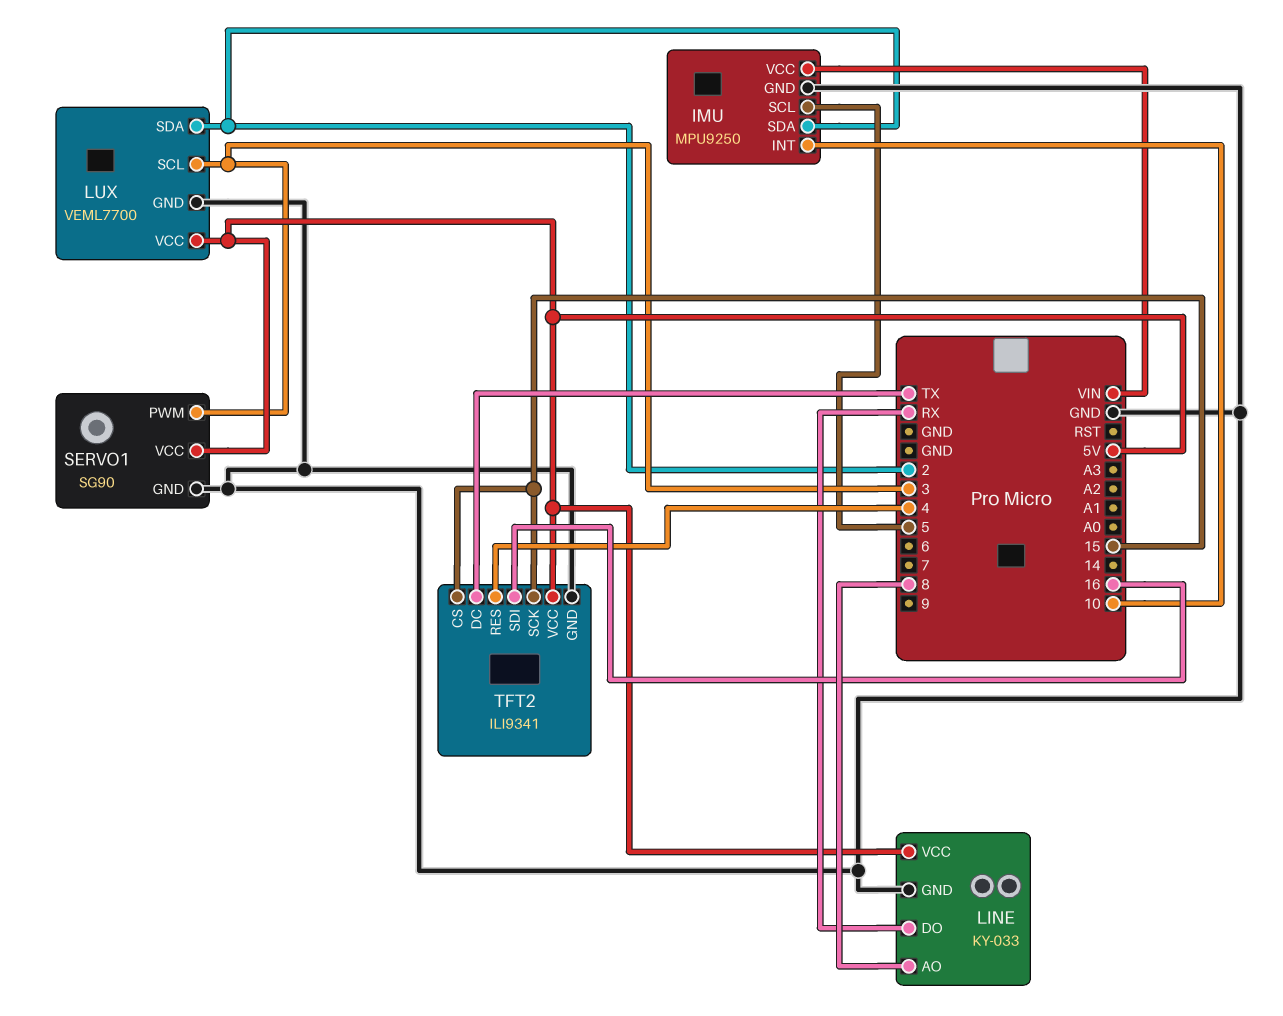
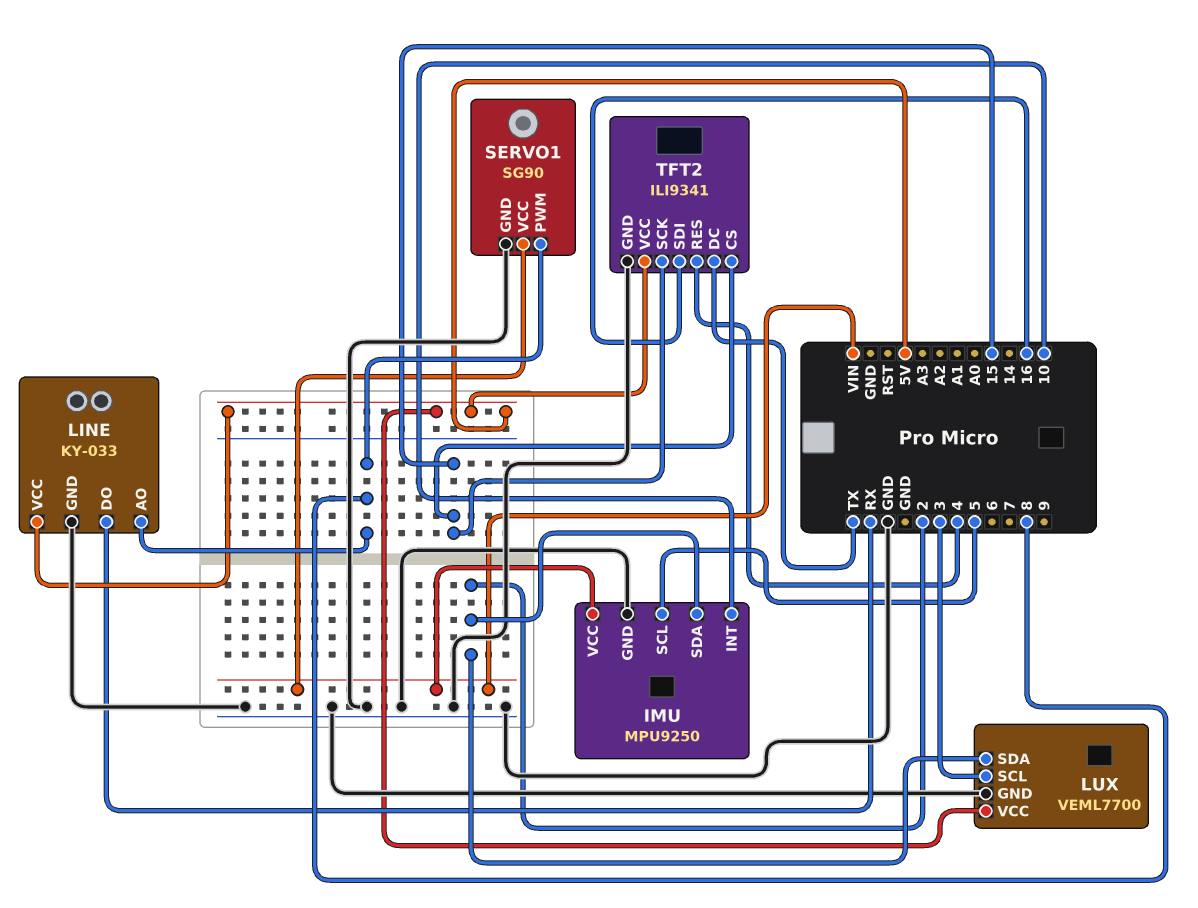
SERVO1 pin PWM: 3 -> 8
SERVO1 pin VCC: 5V -> VIN

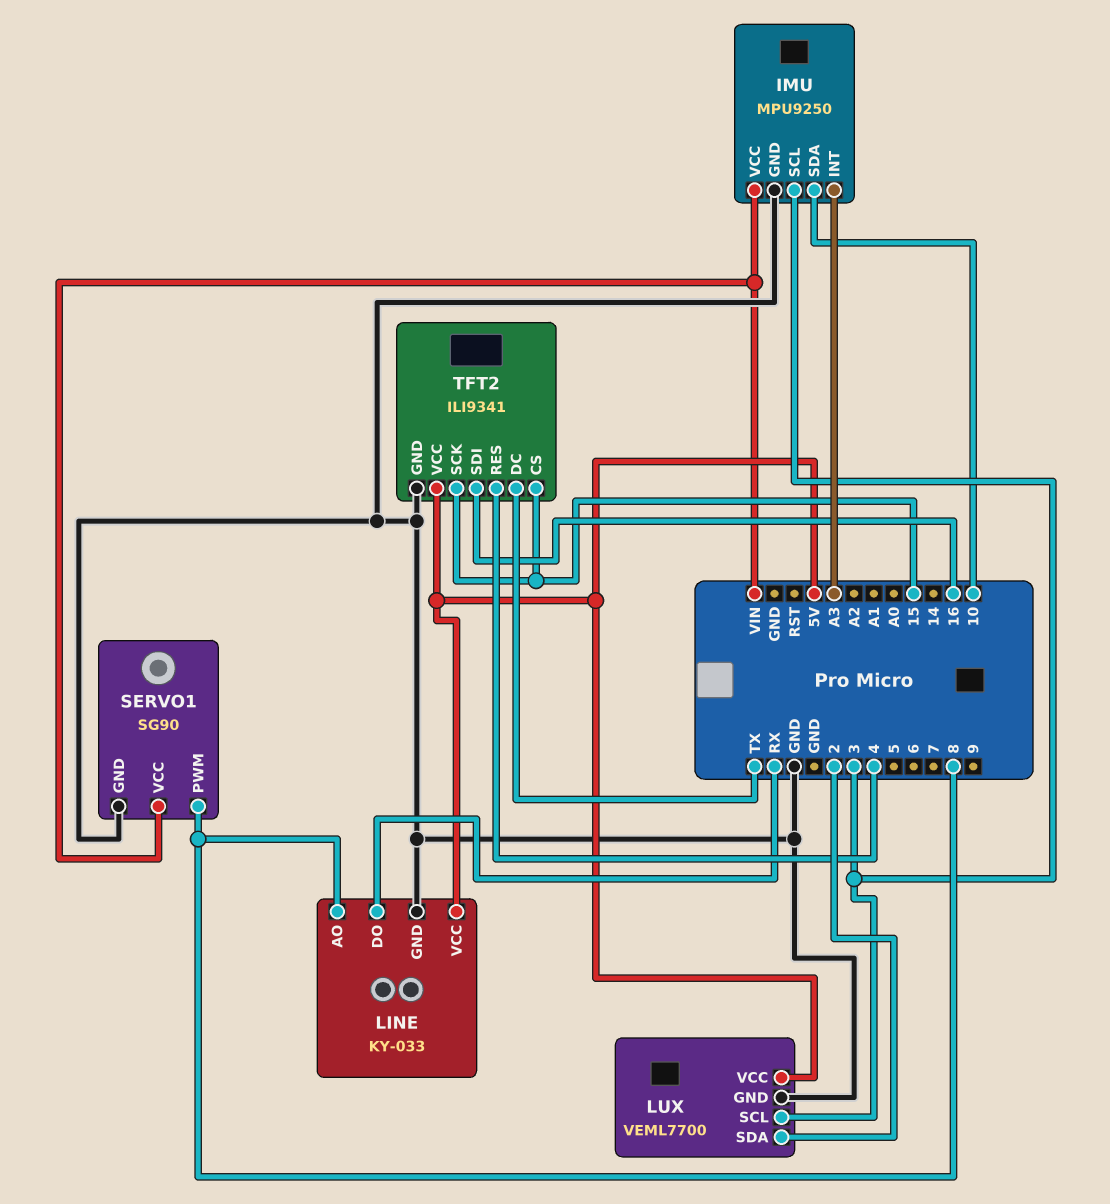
IMU pin INT: 10 -> A3
IMU pin SCL: 5 -> 3
IMU pin SDA: 2 -> 10

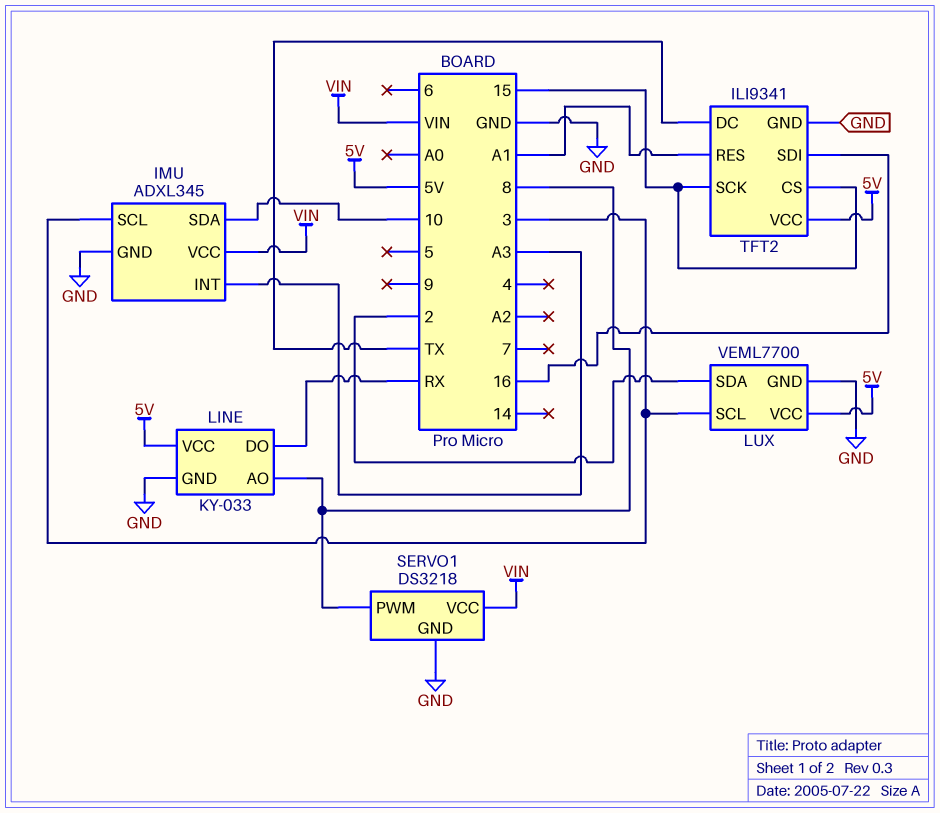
IMU: MPU9250 -> ADXL345
SERVO1: SG90 -> DS3218
TFT2 pin RES: 4 -> A1

